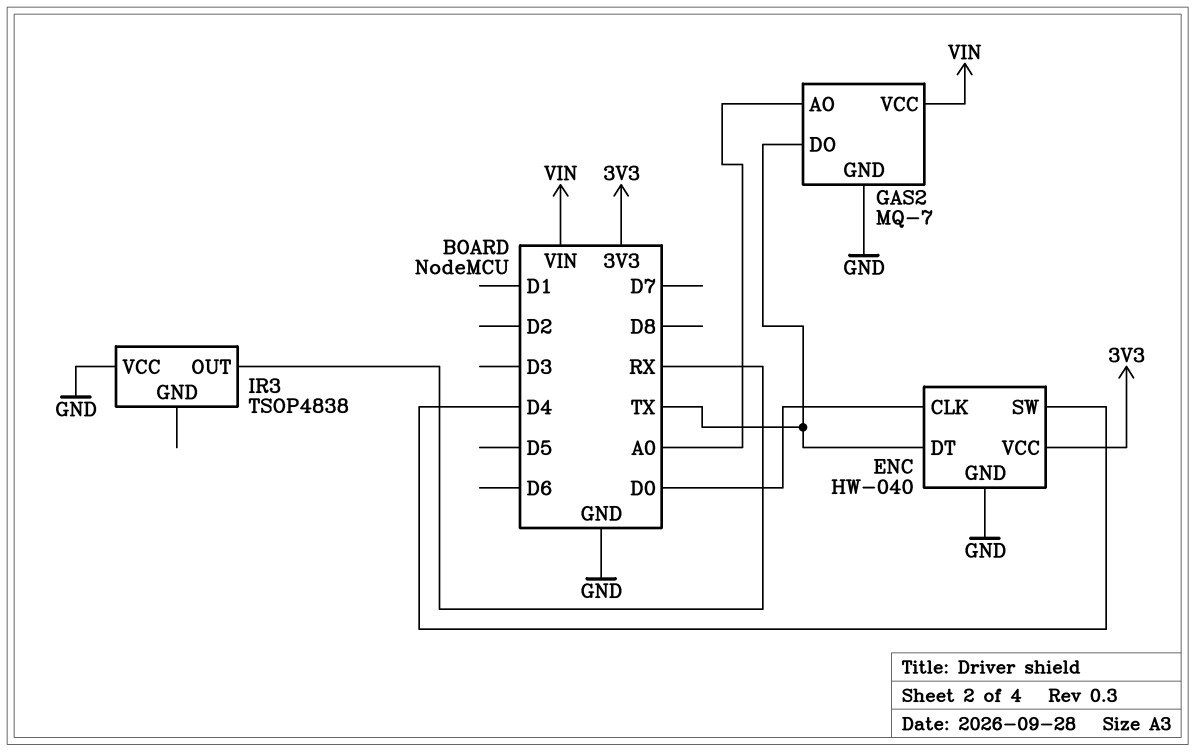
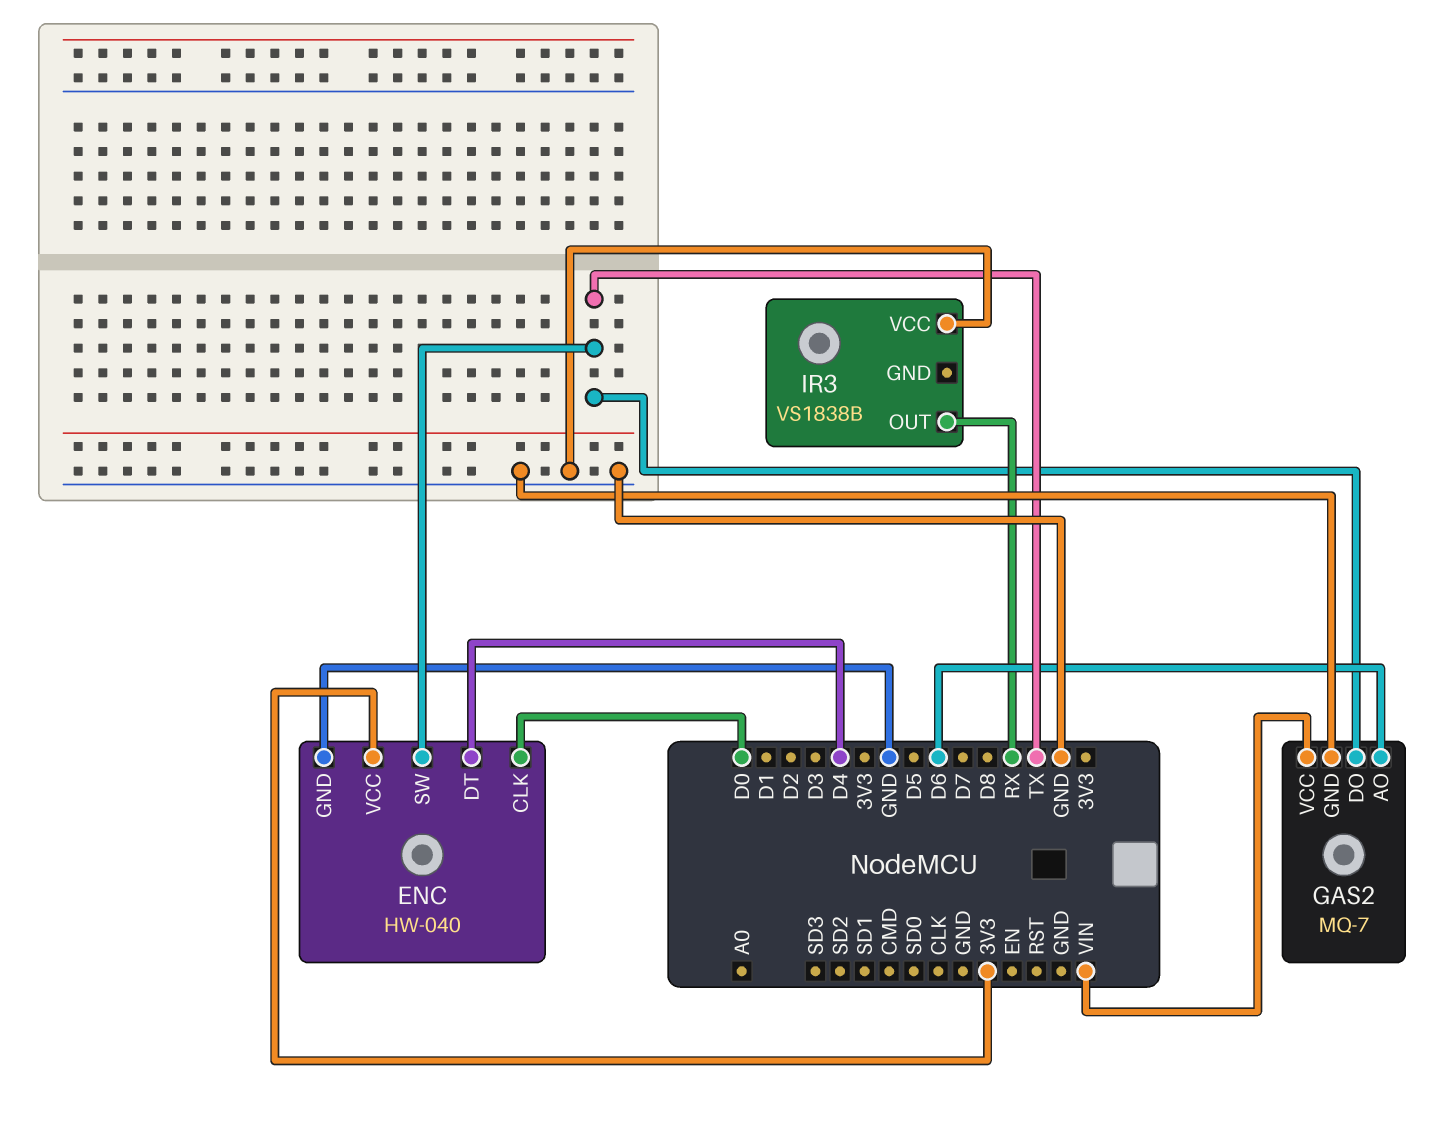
ENC pin DT: TX -> D4
ENC pin SW: D4 -> TX
GAS2 pin AO: A0 -> D6
IR3: TSOP4838 -> VS1838B

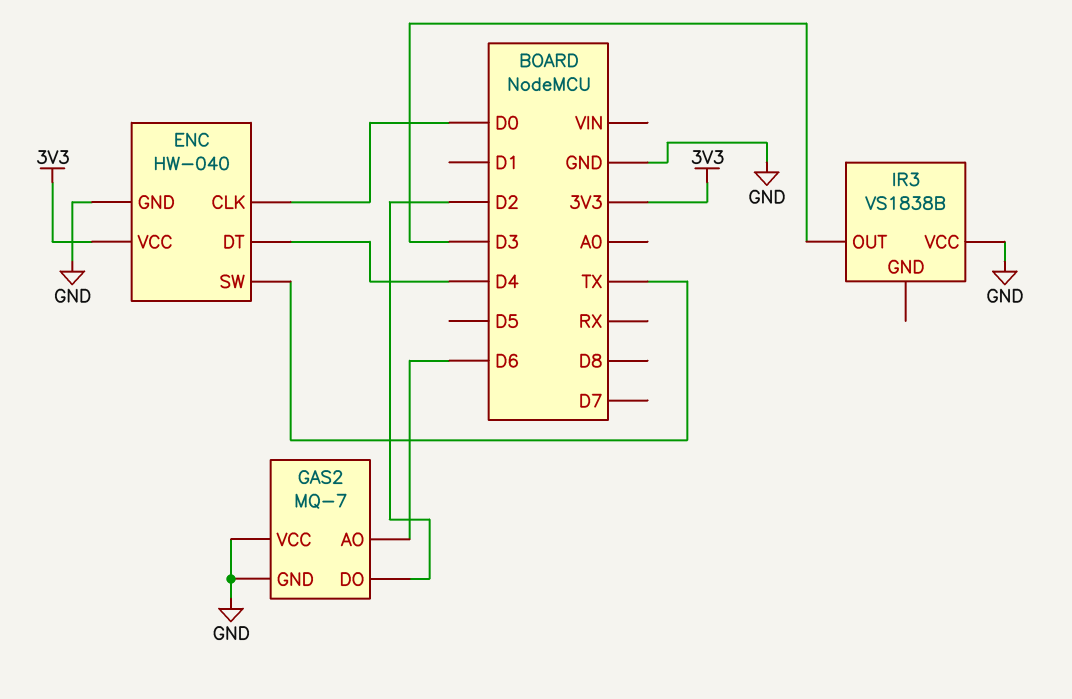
GAS2 pin DO: TX -> D2
GAS2 pin VCC: VIN -> GND
IR3 pin OUT: RX -> D3

